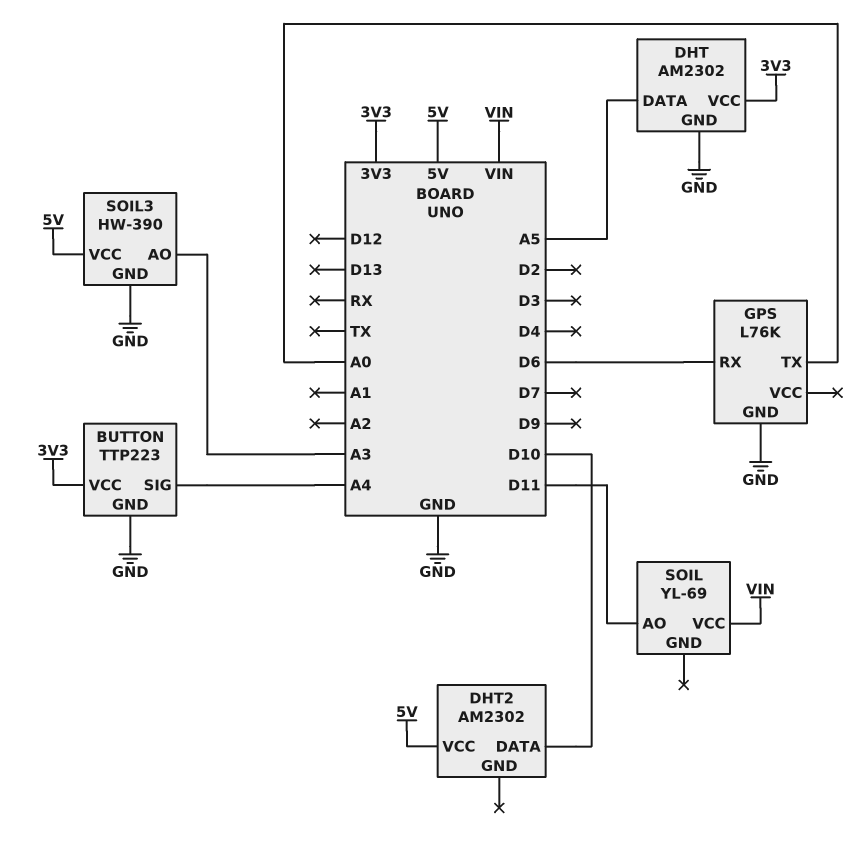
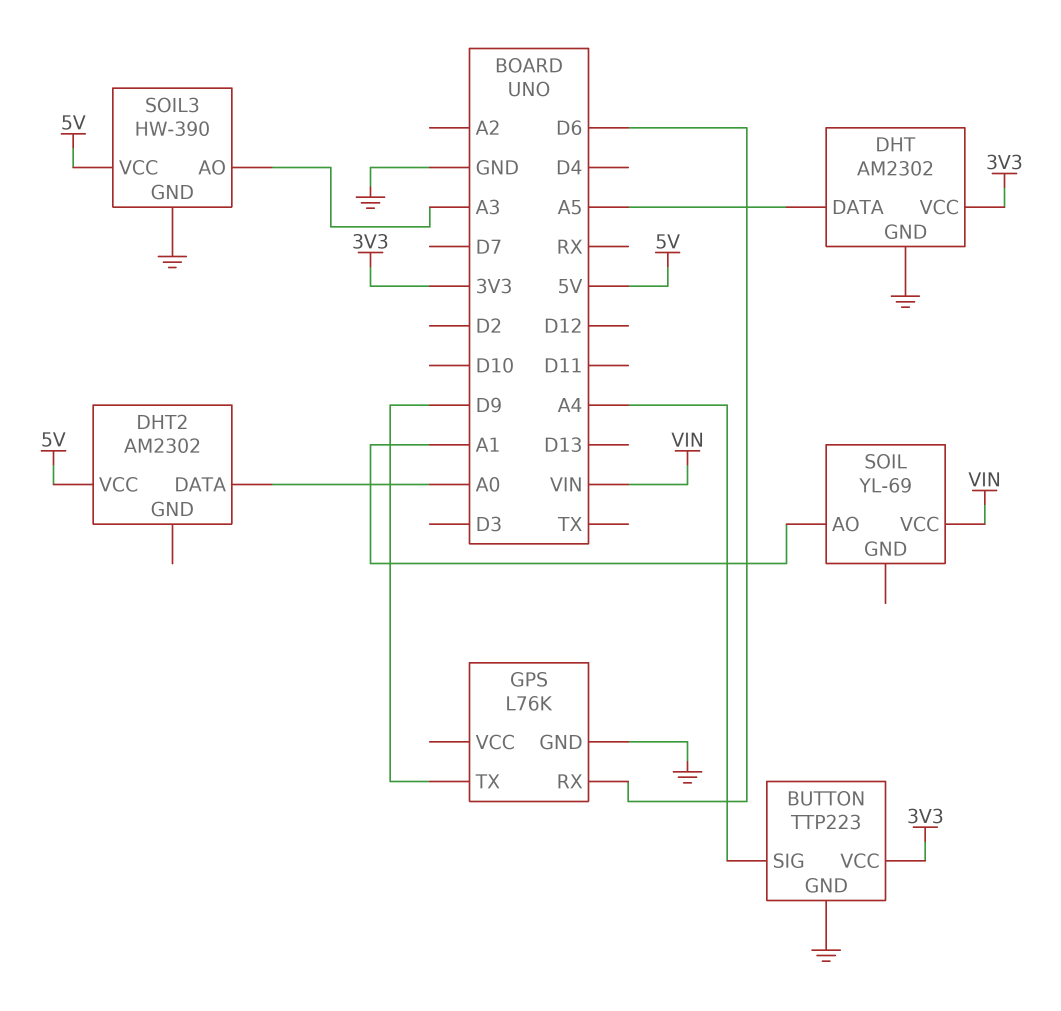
DHT2 pin DATA: D10 -> A0
GPS pin TX: A0 -> D9
SOIL pin AO: D11 -> A1

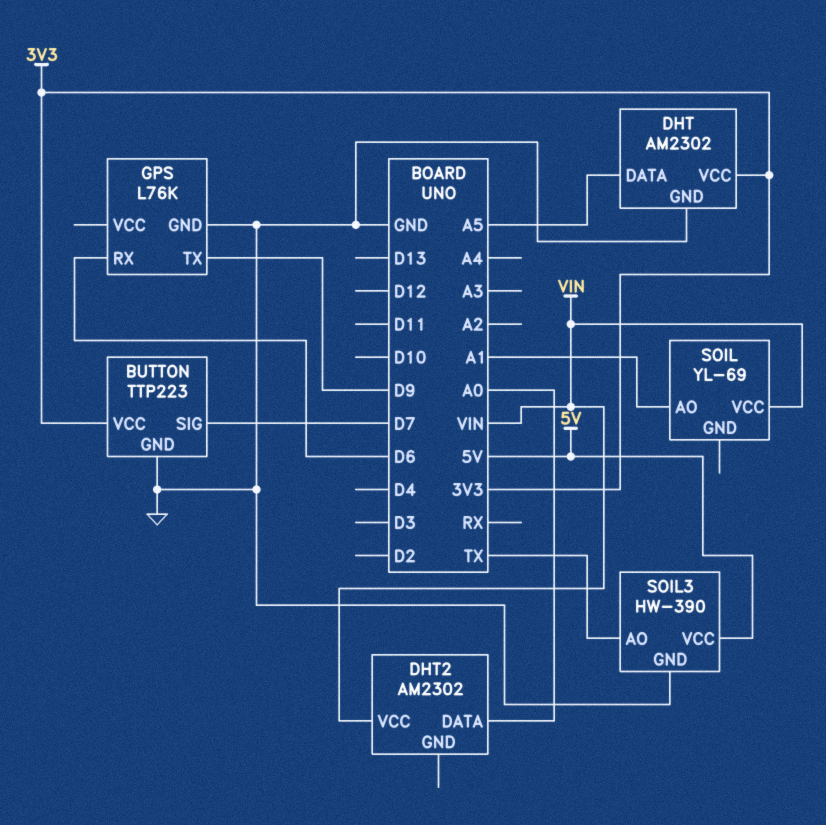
BUTTON pin SIG: A4 -> D7
DHT2 pin VCC: 5V -> VIN
SOIL3 pin AO: A3 -> TX

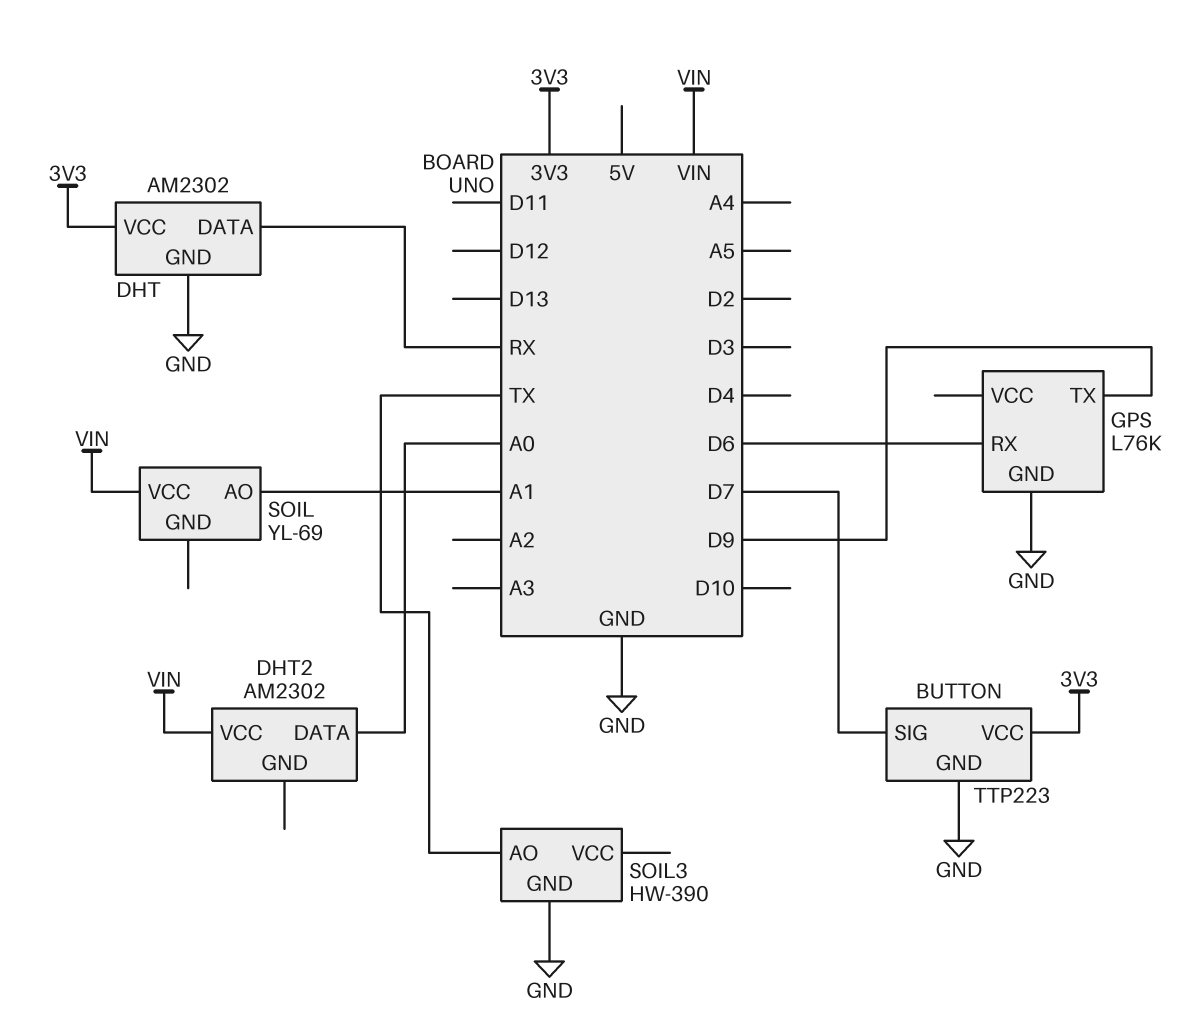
DHT pin DATA: A5 -> RX
SOIL3 pin VCC: 5V -> none

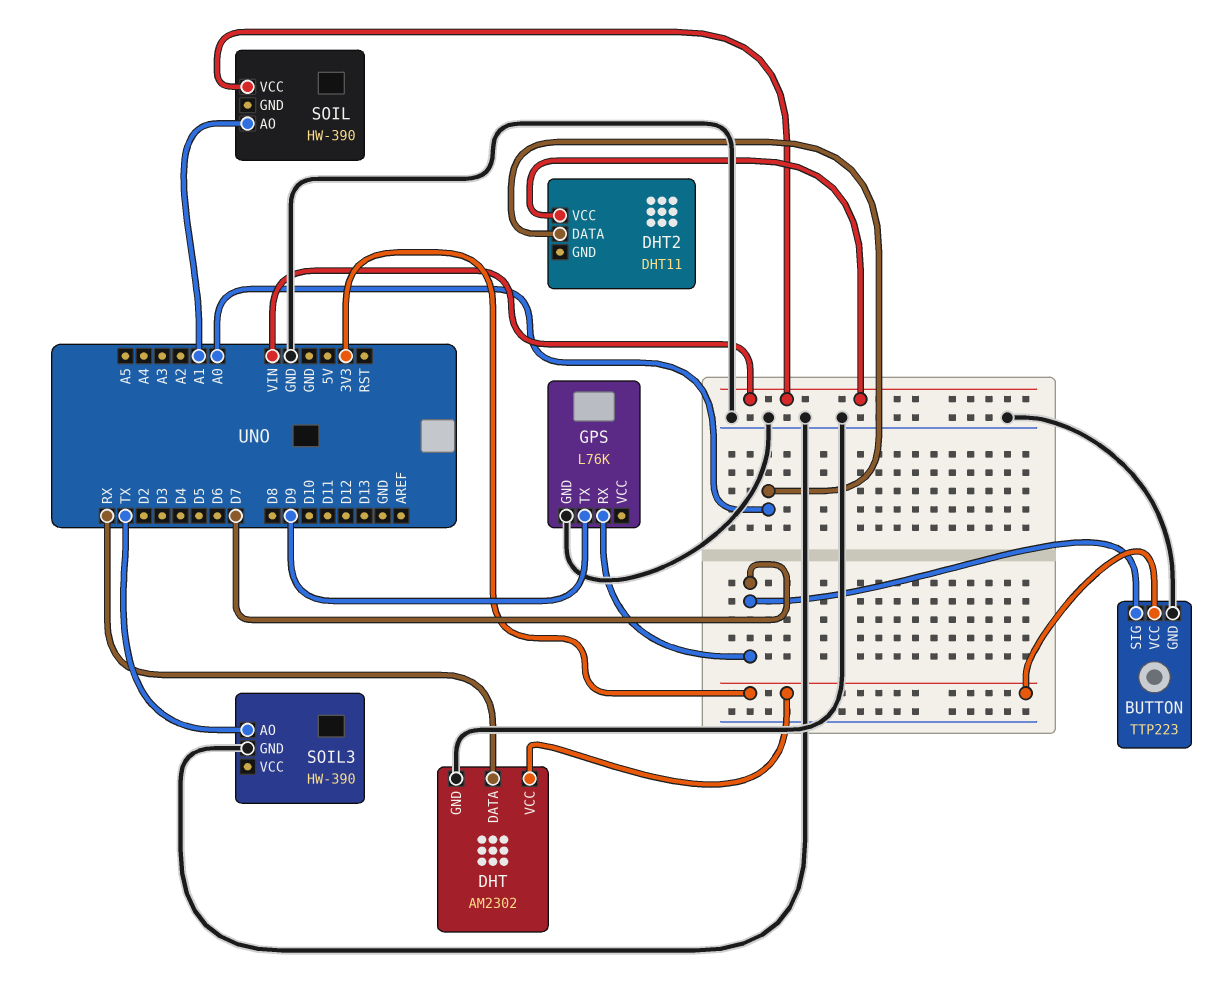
DHT2: AM2302 -> DHT11
GPS pin RX: D6 -> D7
SOIL: YL-69 -> HW-390

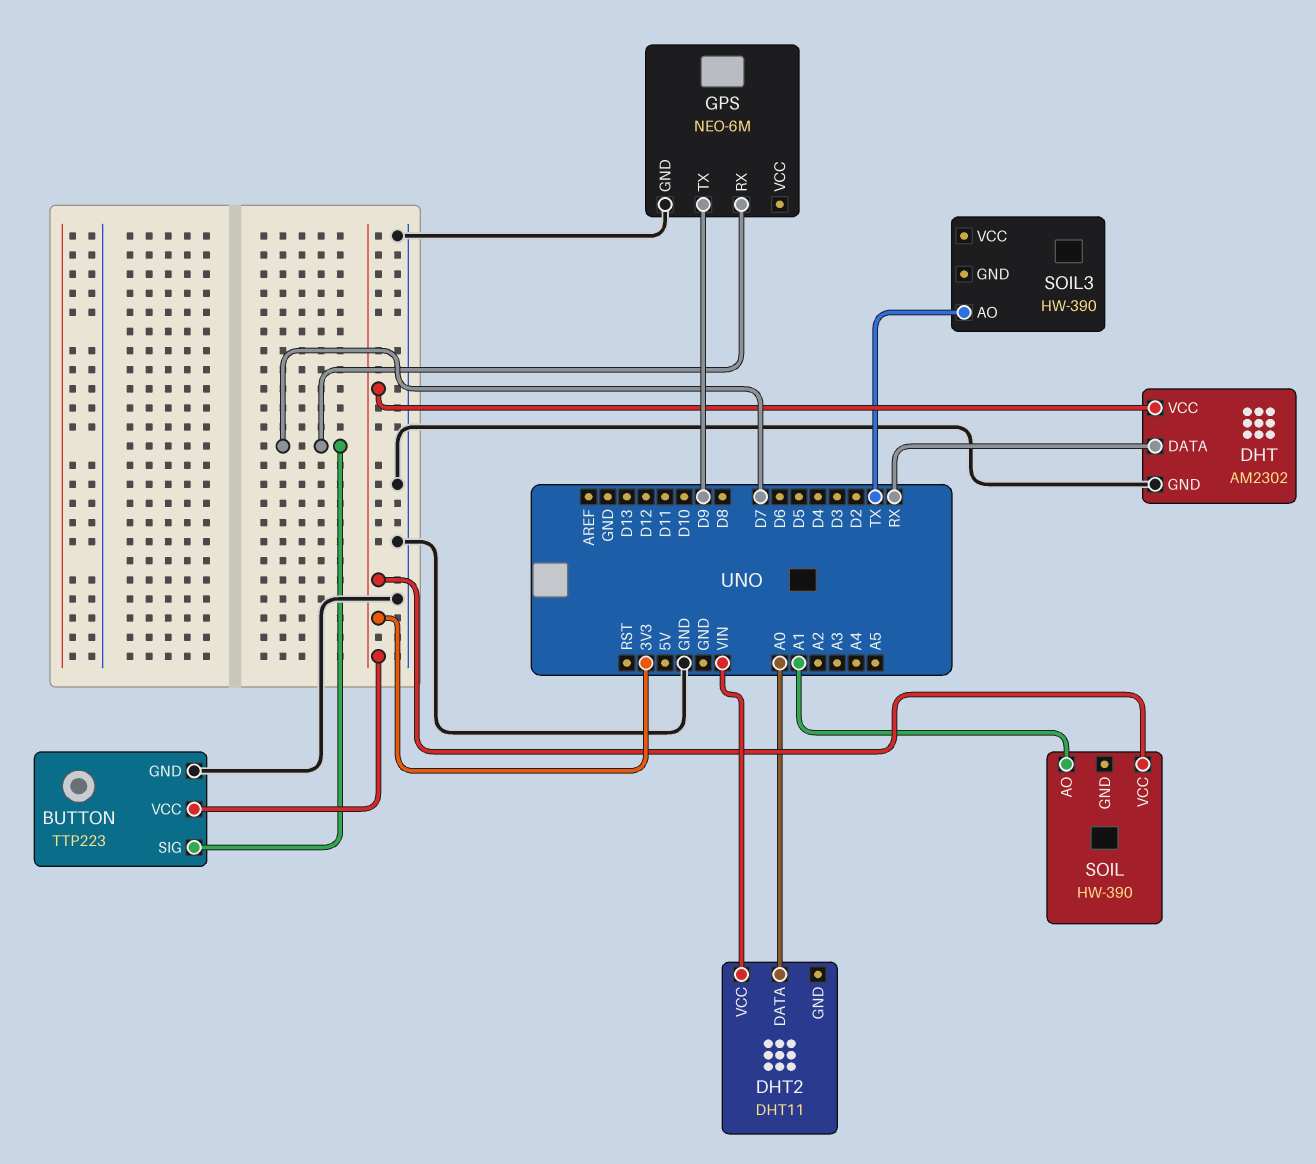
GPS: L76K -> NEO-6M
SOIL pin VCC: VIN -> 3V3
SOIL3 pin GND: GND -> none

